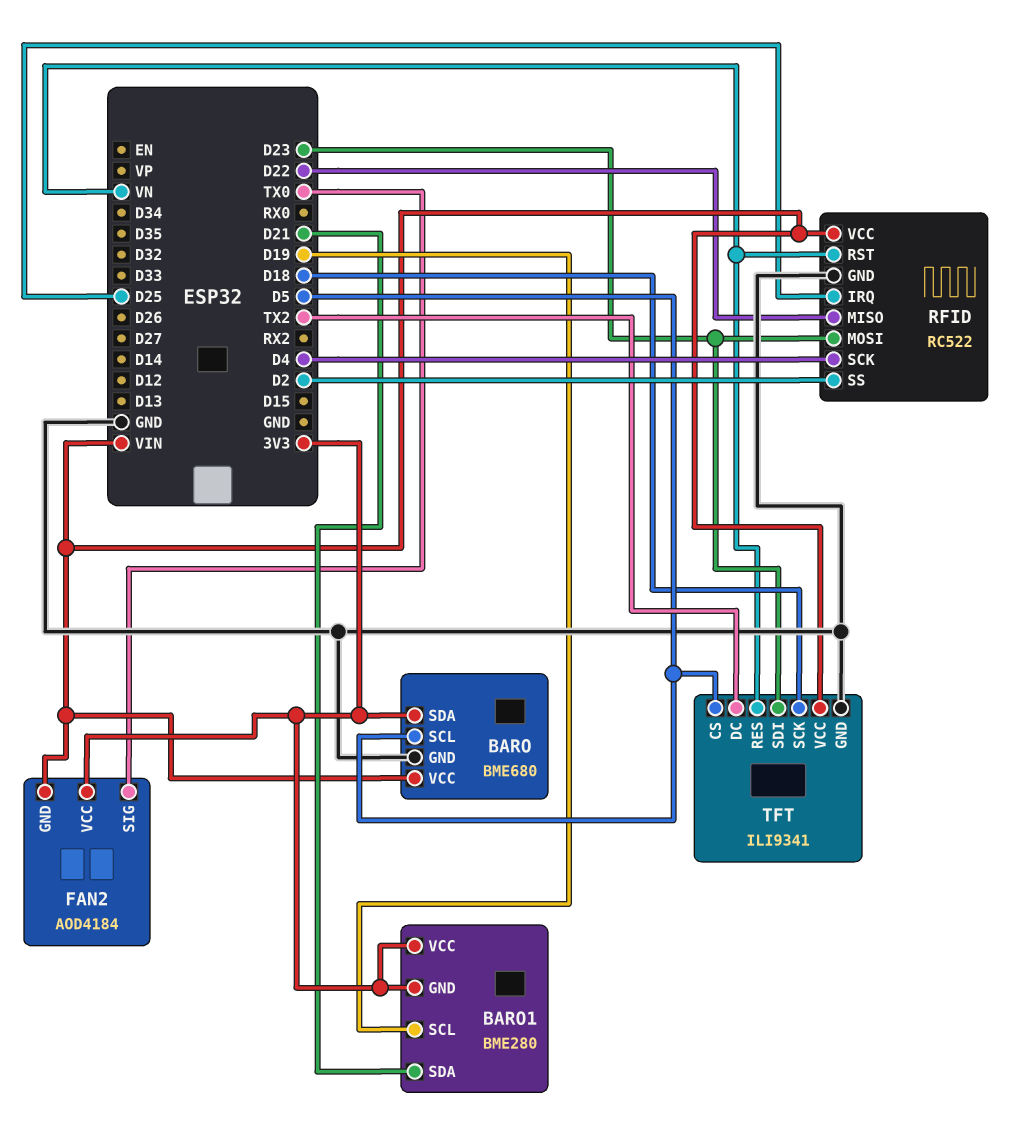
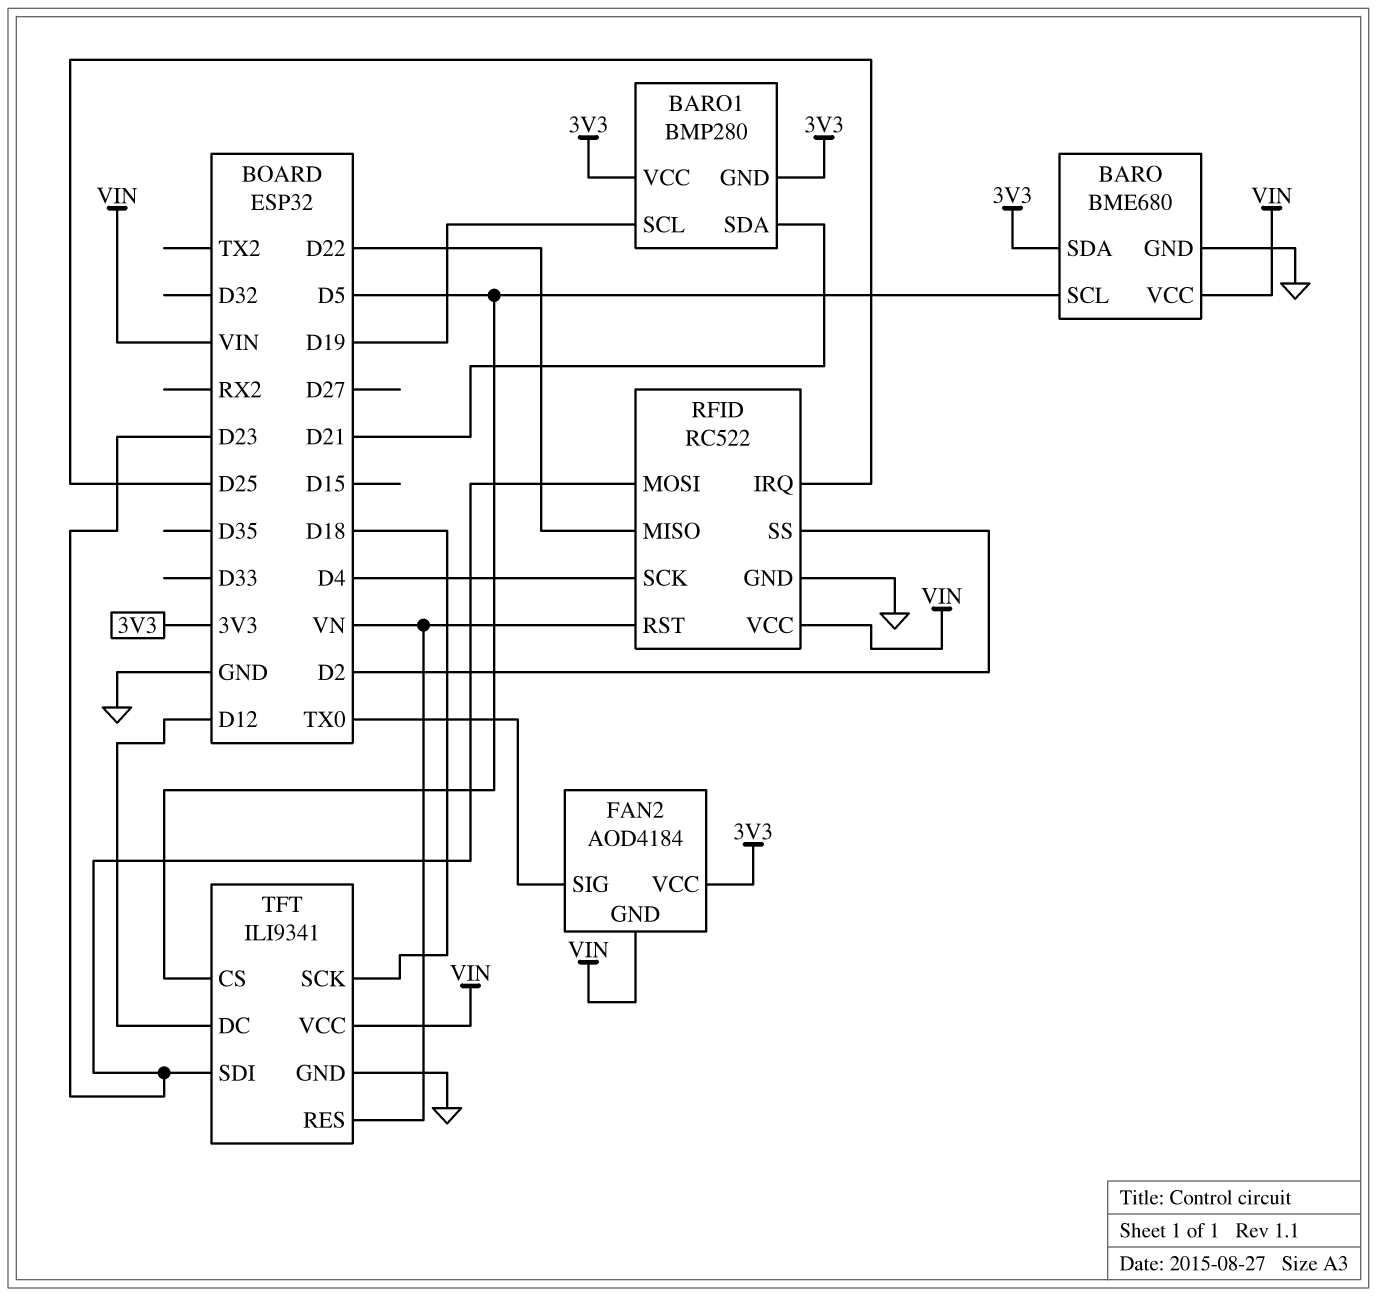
BARO1: BME280 -> BMP280
TFT pin DC: TX2 -> D12

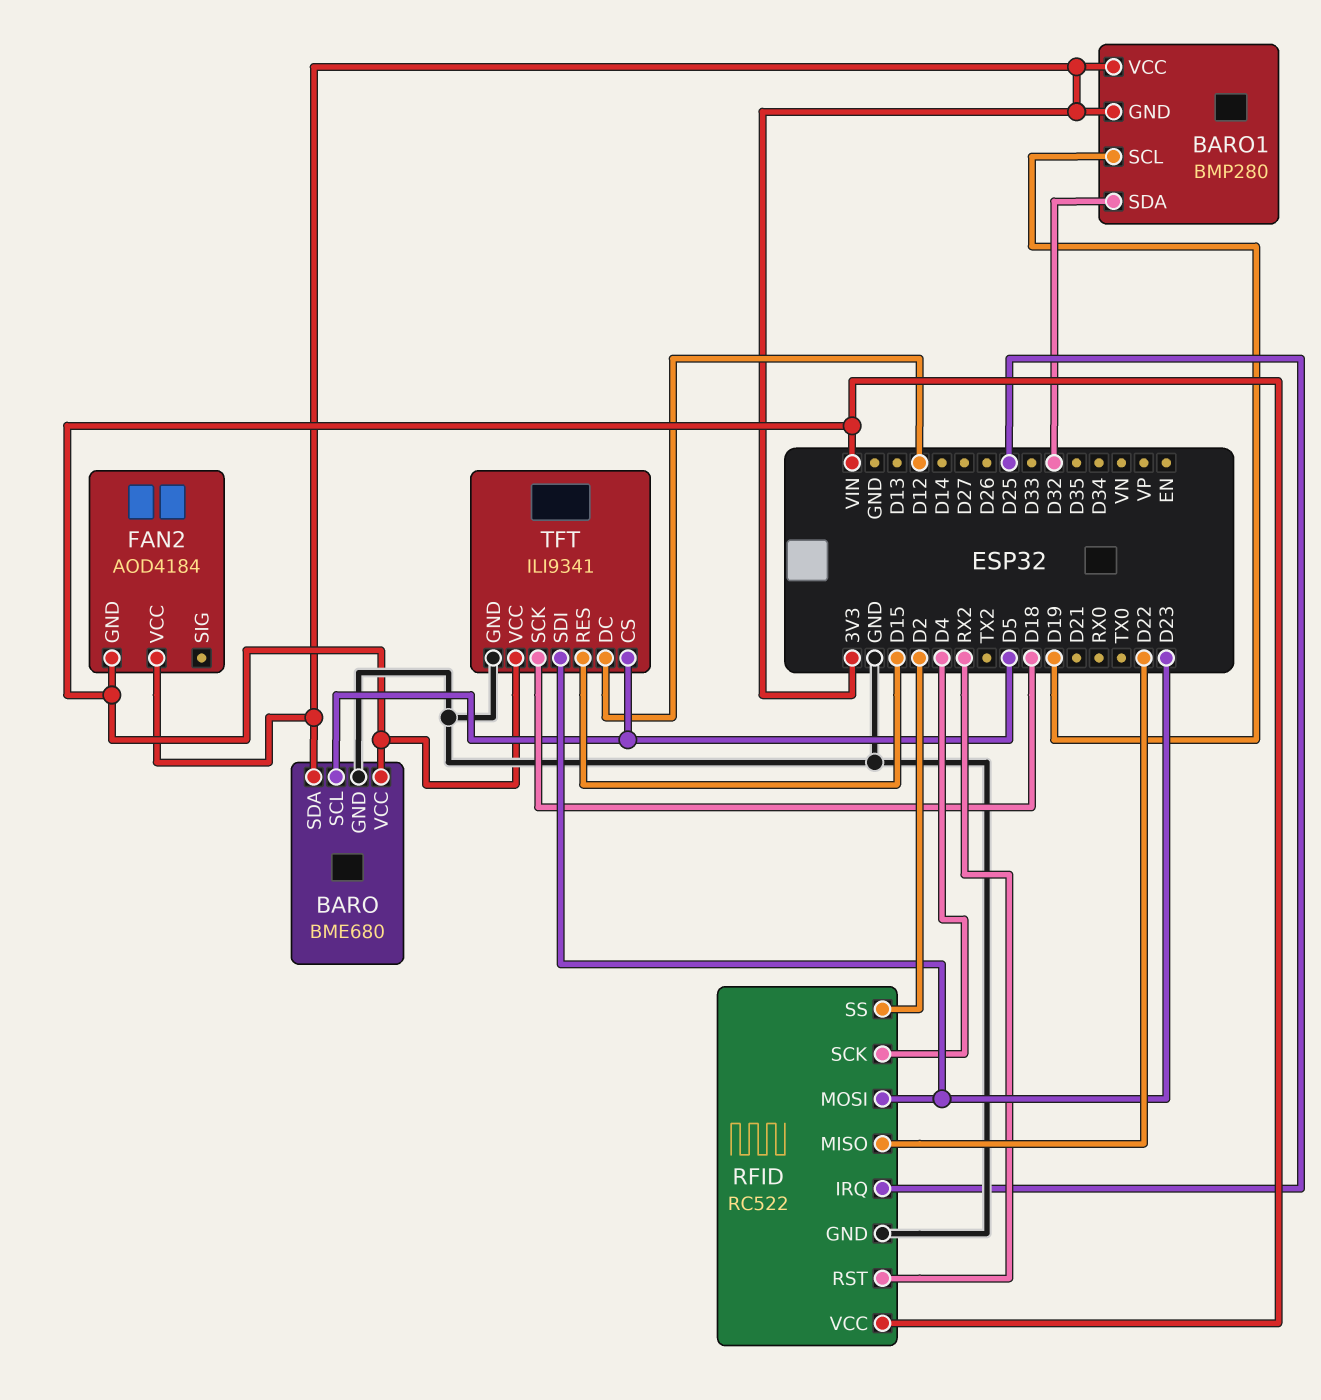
BARO1 pin SDA: D21 -> D32
FAN2 pin SIG: TX0 -> none
RFID pin RST: VN -> RX2
TFT pin RES: VN -> D15

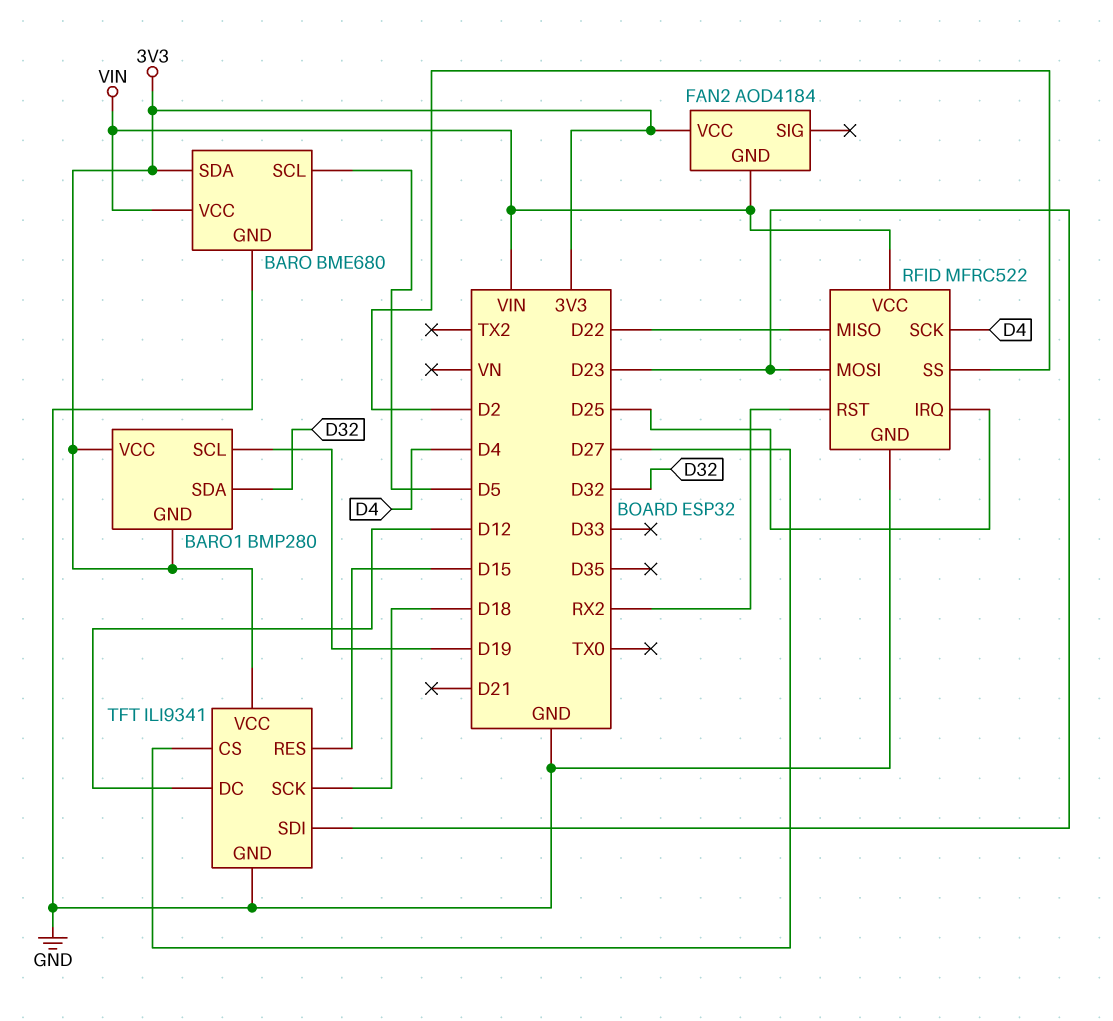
RFID: RC522 -> MFRC522
TFT pin CS: D5 -> D27
TFT pin VCC: VIN -> 3V3

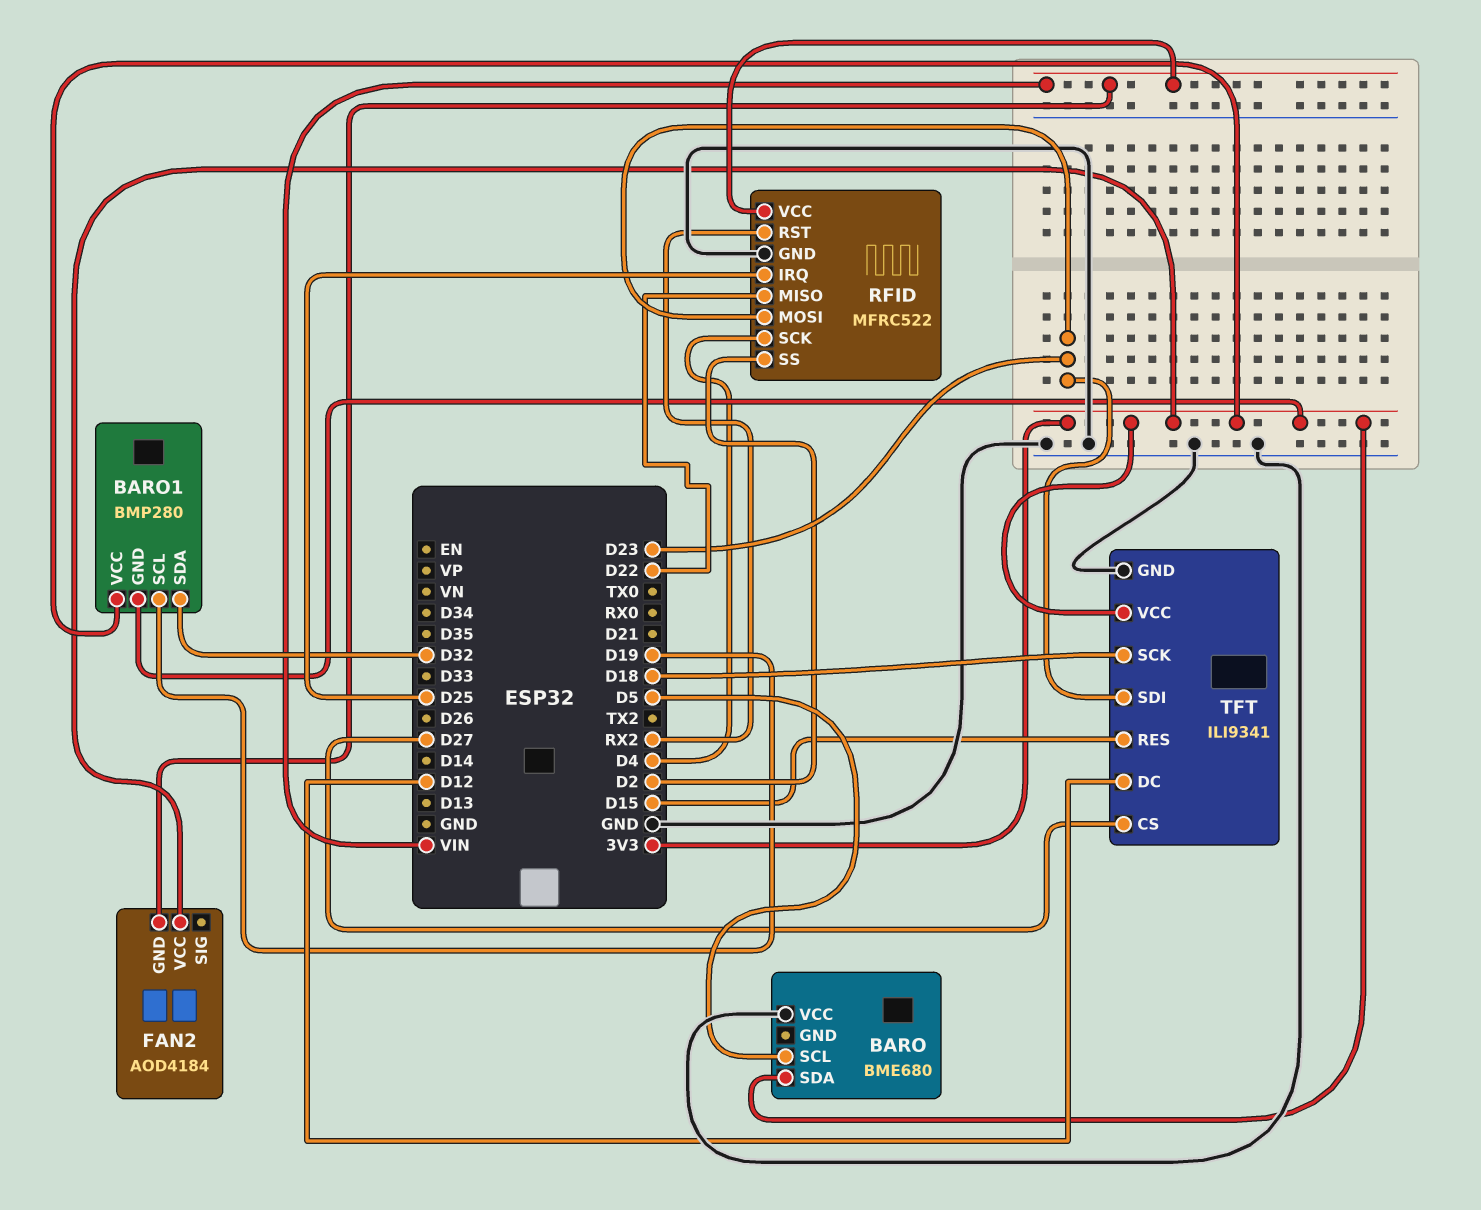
BARO pin GND: GND -> none
BARO pin VCC: VIN -> GND

